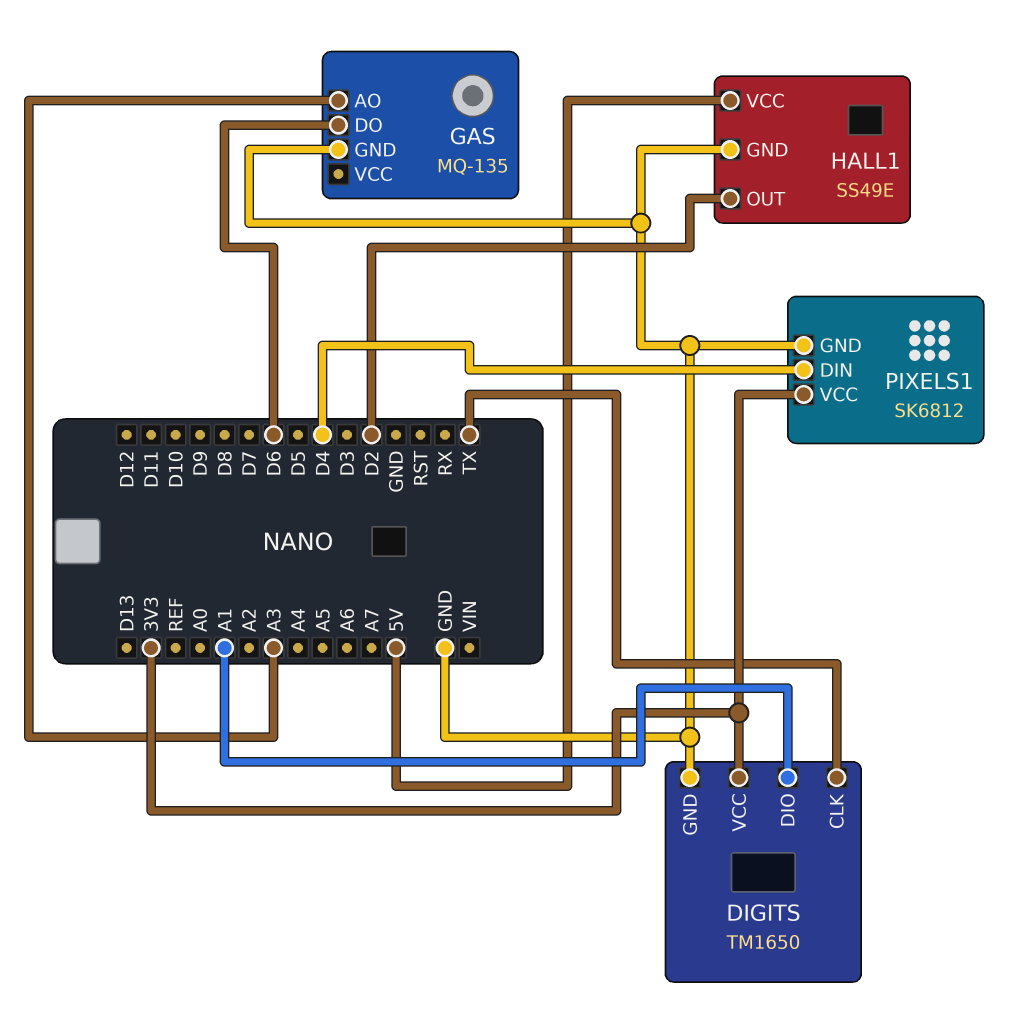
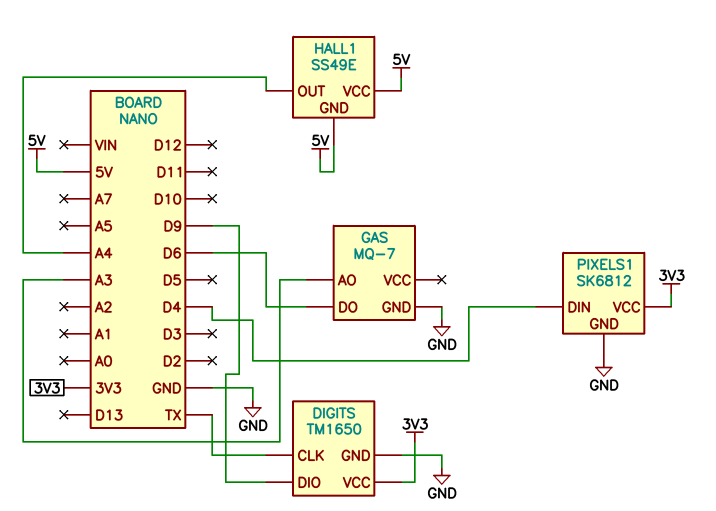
DIGITS pin DIO: A1 -> D9
GAS: MQ-135 -> MQ-7
HALL1 pin GND: GND -> 5V
HALL1 pin OUT: D2 -> A4

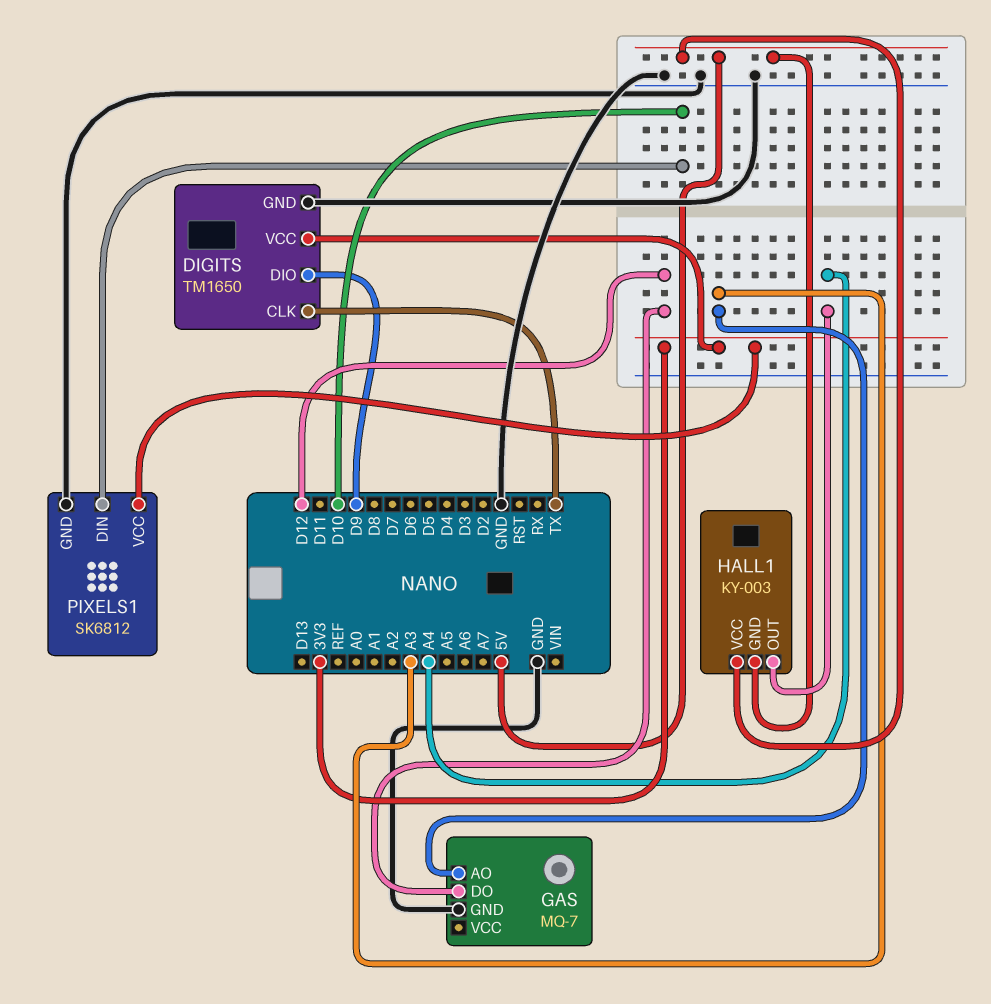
GAS pin DO: D6 -> D12
HALL1: SS49E -> KY-003
PIXELS1 pin DIN: D4 -> D10

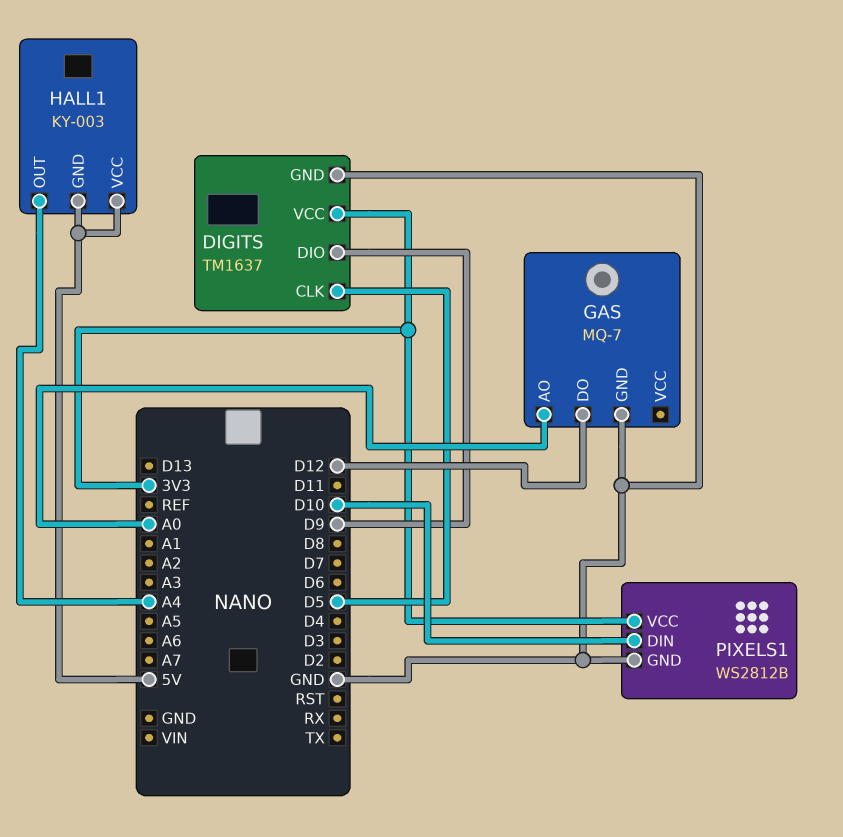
DIGITS: TM1650 -> TM1637
DIGITS pin CLK: TX -> D5
GAS pin AO: A3 -> A0
PIXELS1: SK6812 -> WS2812B

